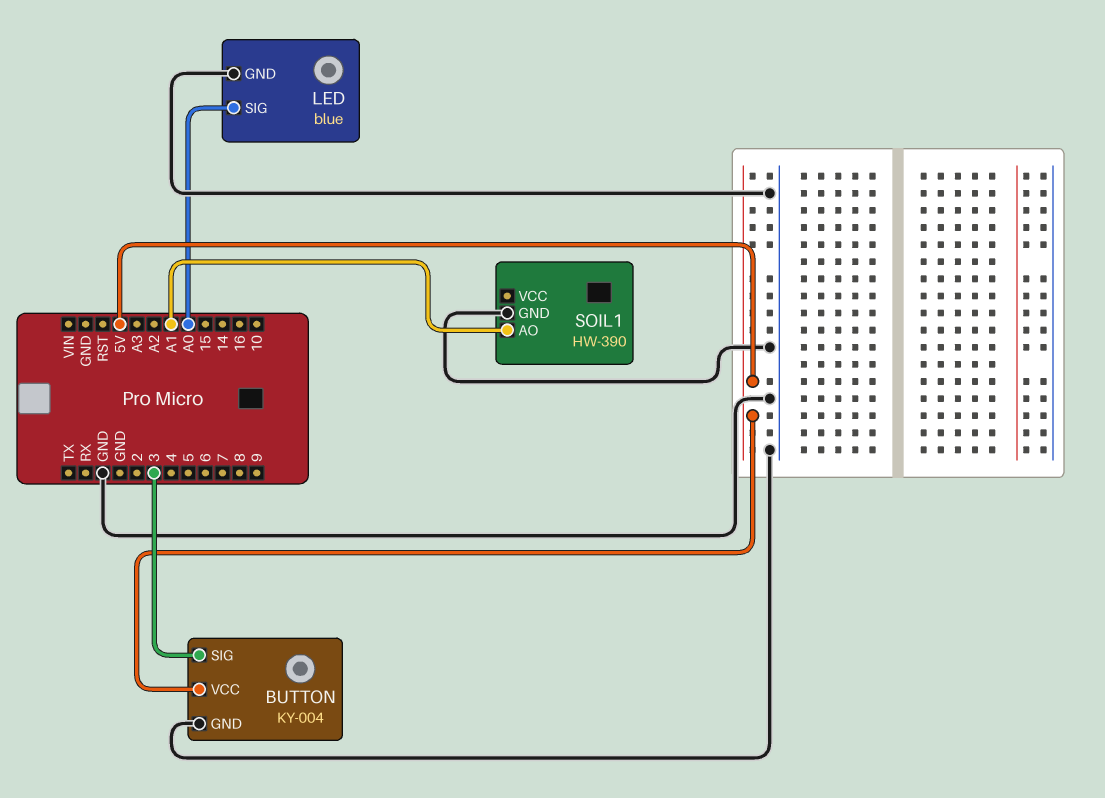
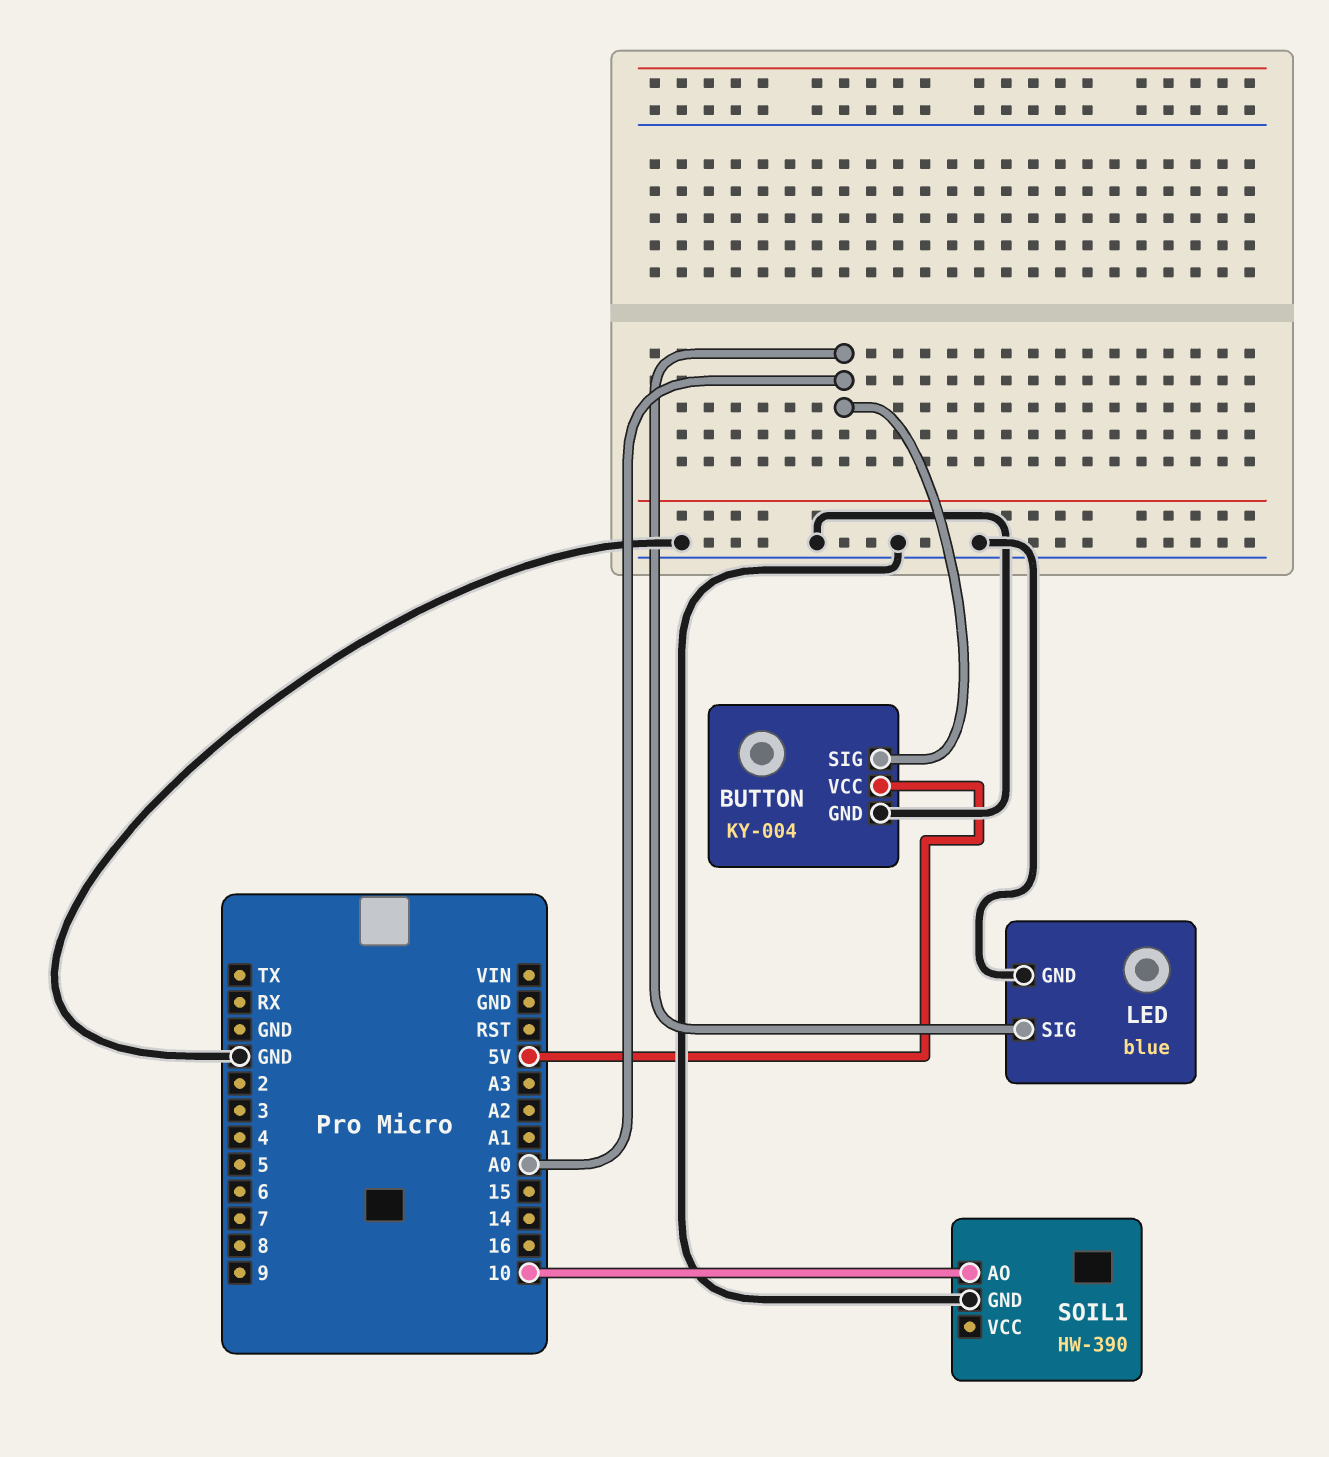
BUTTON pin SIG: 3 -> A0
SOIL1 pin AO: A1 -> 10

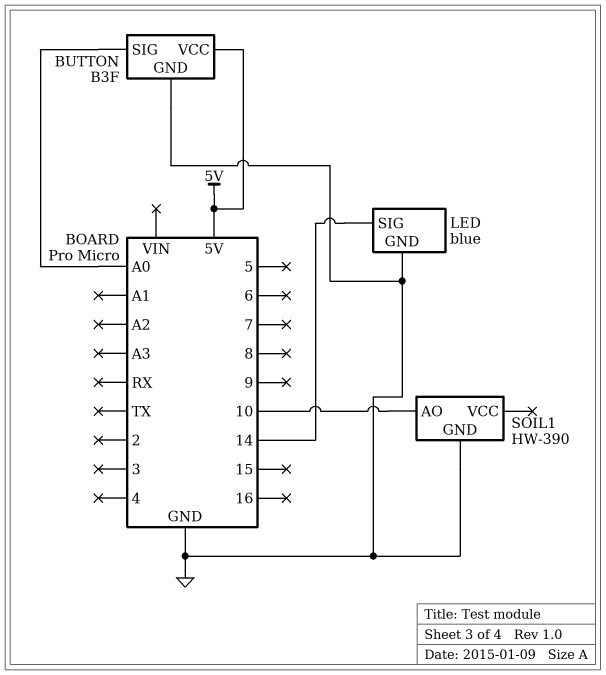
BUTTON: KY-004 -> B3F
LED pin SIG: A0 -> 14

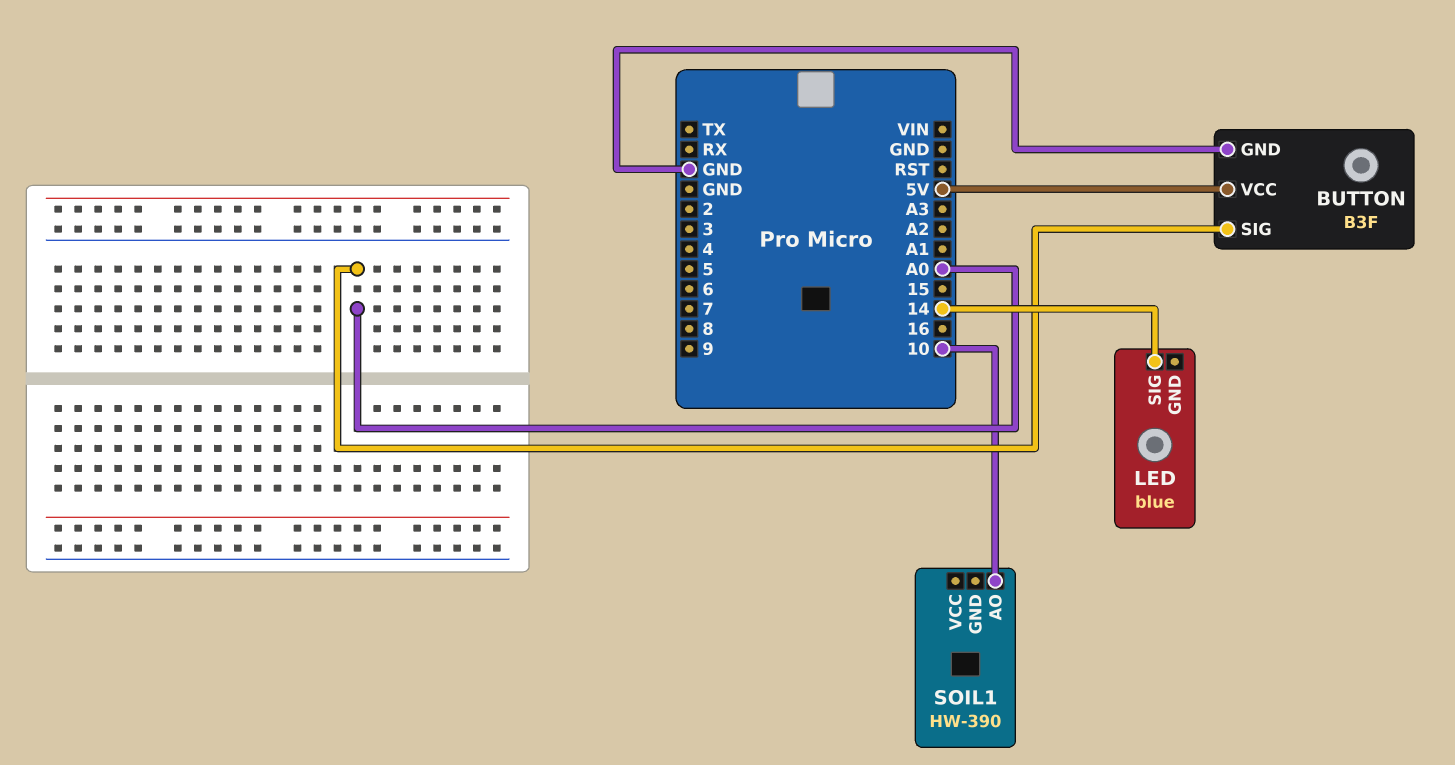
LED pin GND: GND -> none
SOIL1 pin GND: GND -> none

